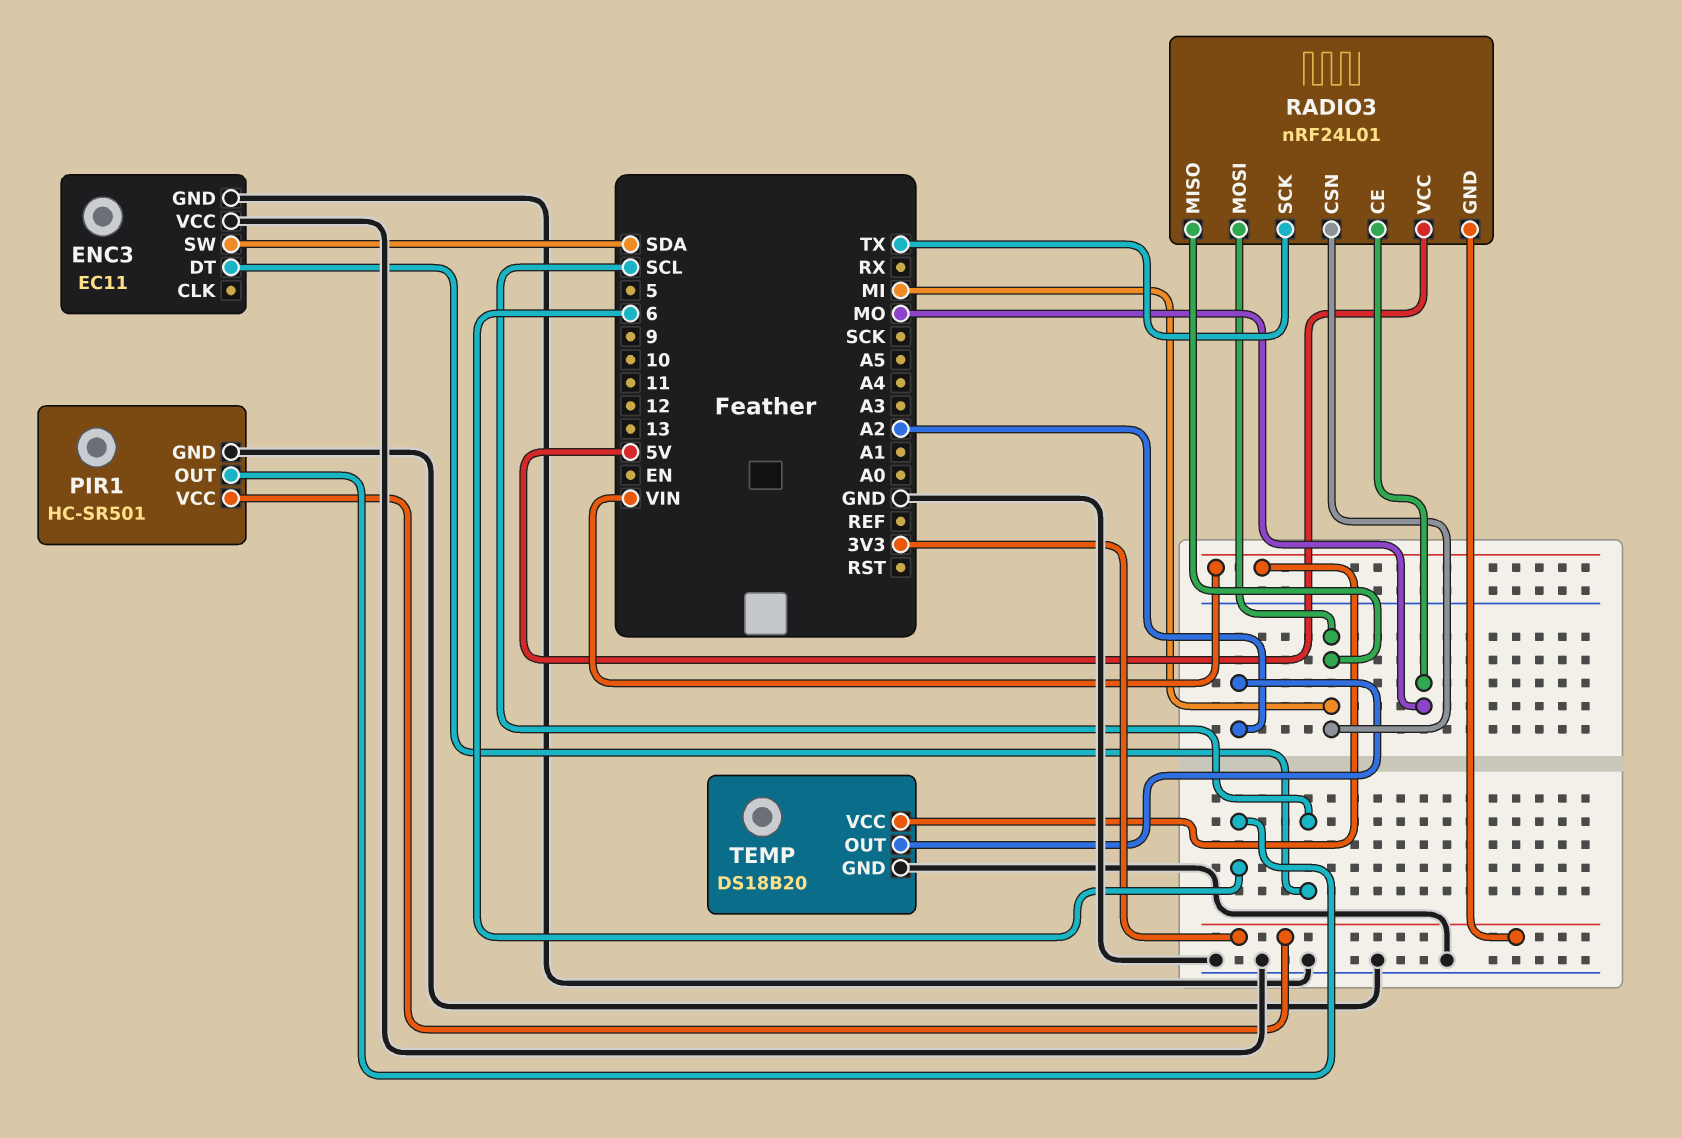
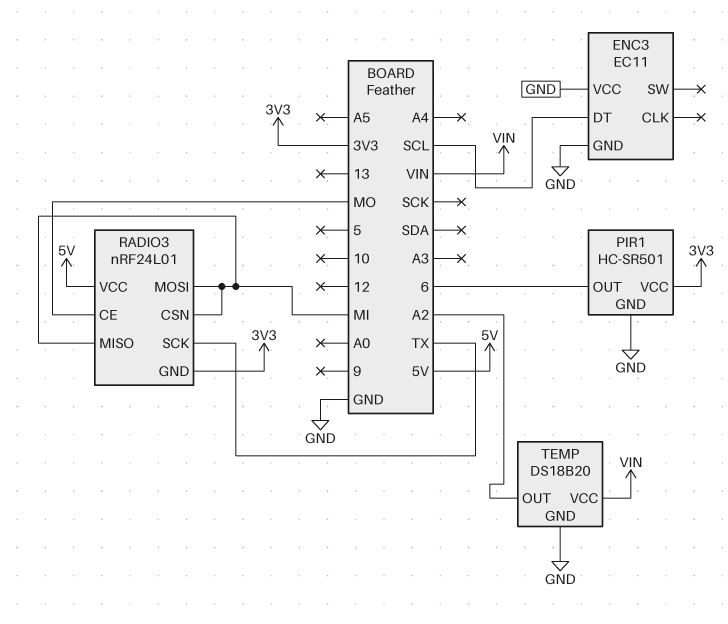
ENC3 pin SW: SDA -> none

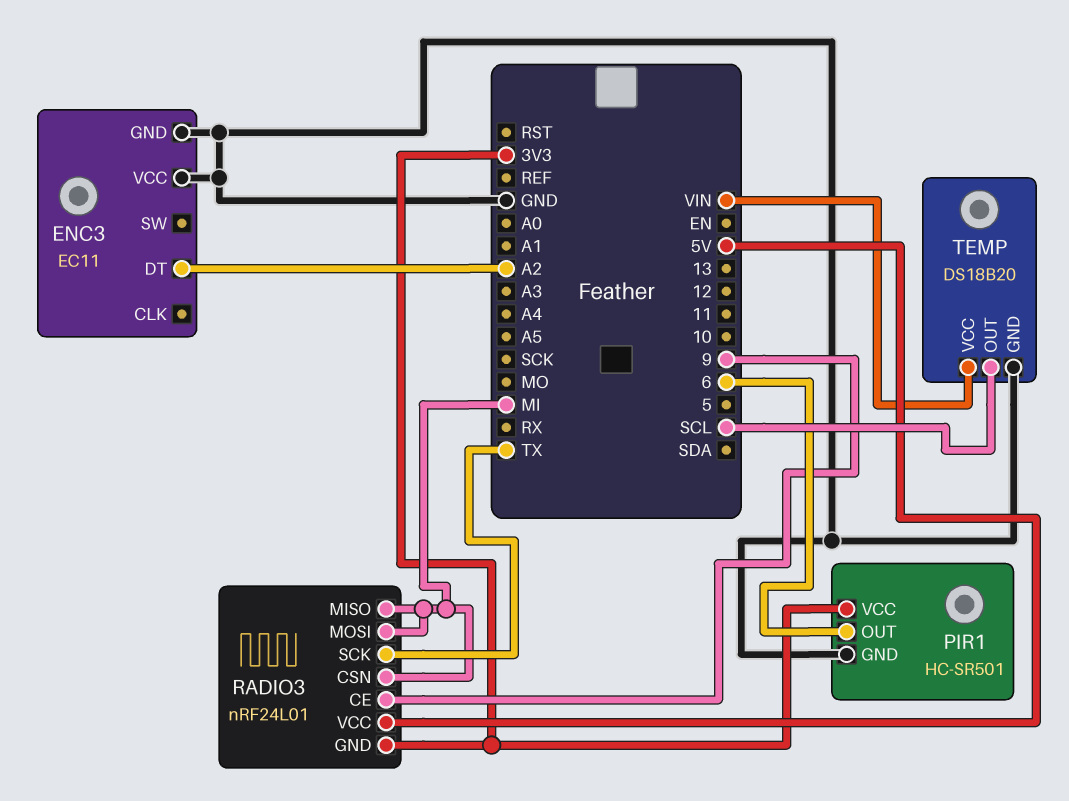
ENC3 pin DT: SCL -> A2
RADIO3 pin CE: MO -> 9
TEMP pin OUT: A2 -> SCL

